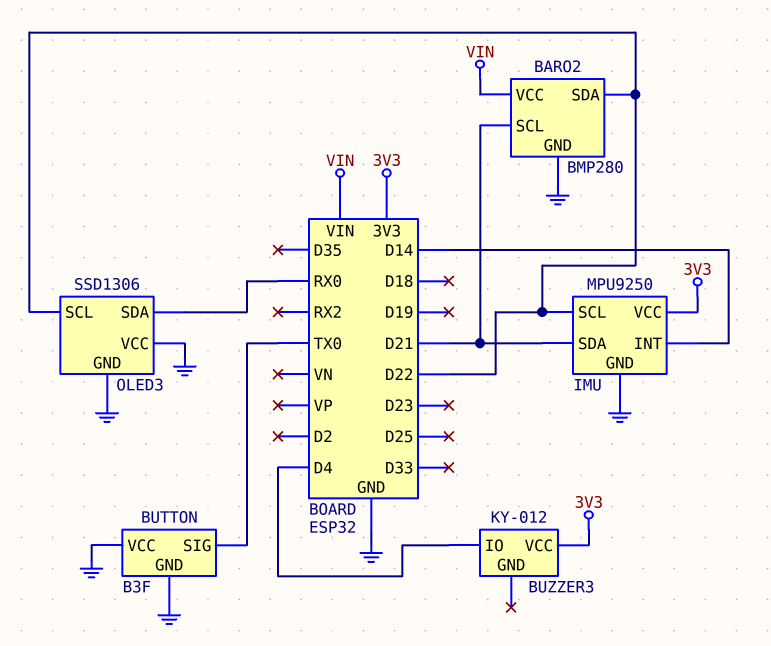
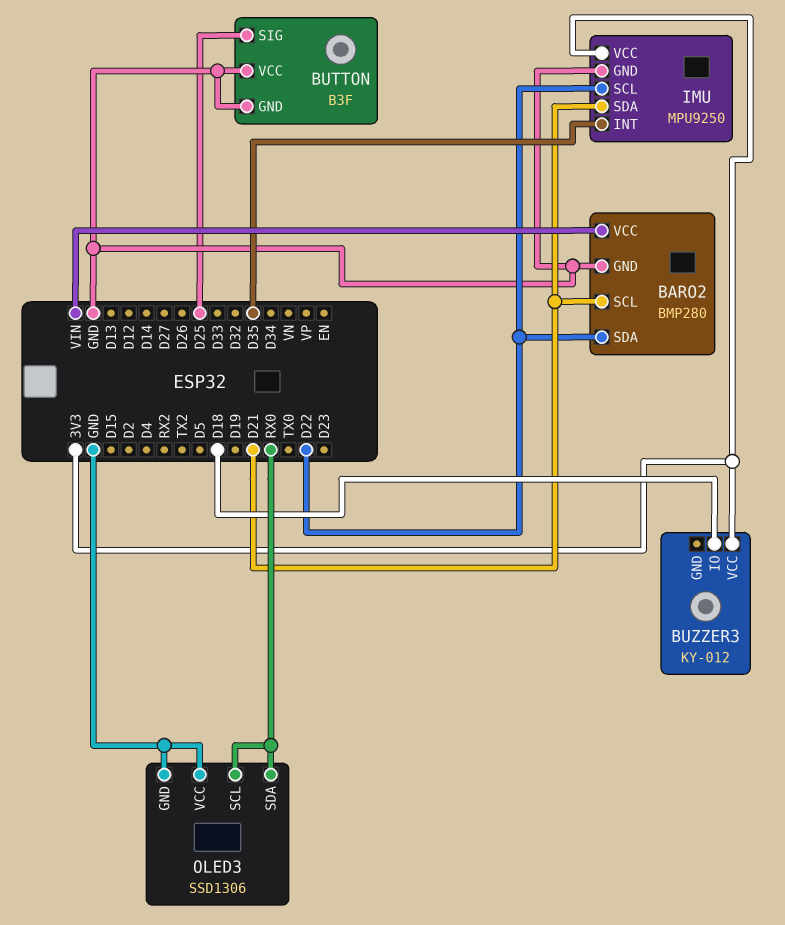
BUTTON pin SIG: TX0 -> D25
BUZZER3 pin IO: D4 -> D18
IMU pin INT: D14 -> D35
OLED3 pin SCL: D22 -> RX0

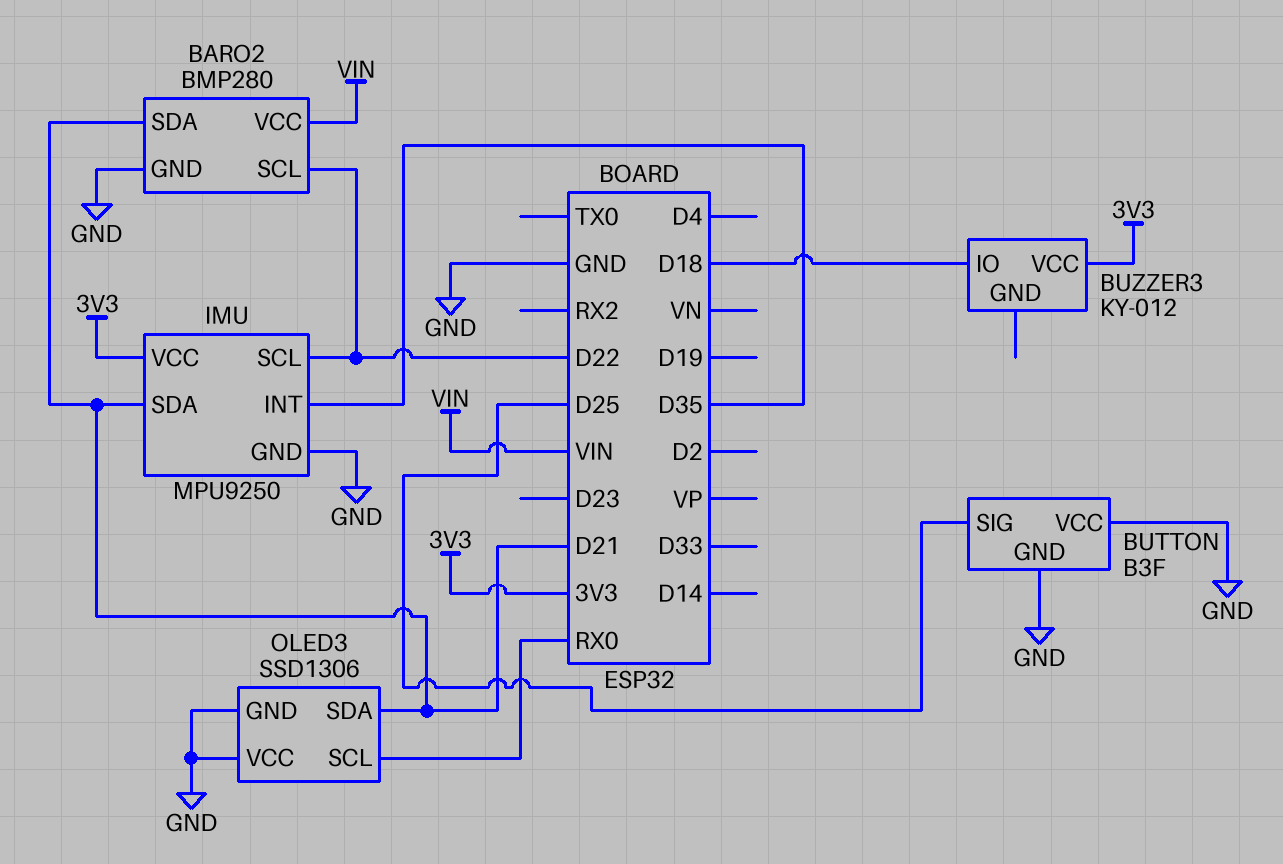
BARO2 pin SCL: D21 -> D22
BARO2 pin SDA: D22 -> D21
OLED3 pin SDA: RX0 -> D21

